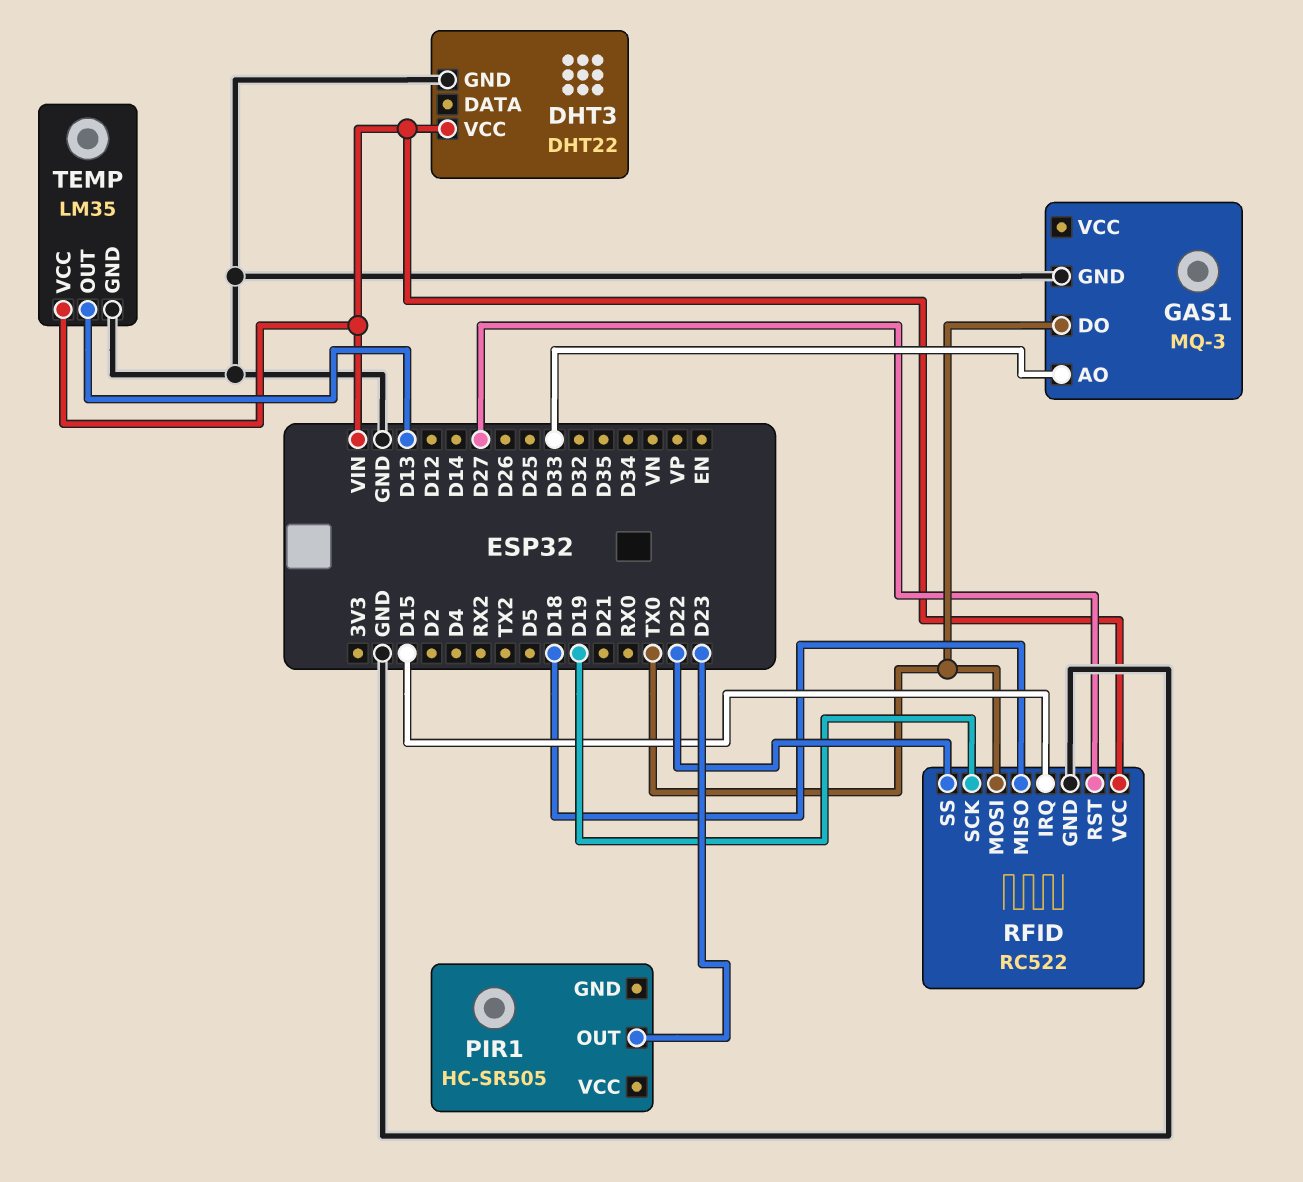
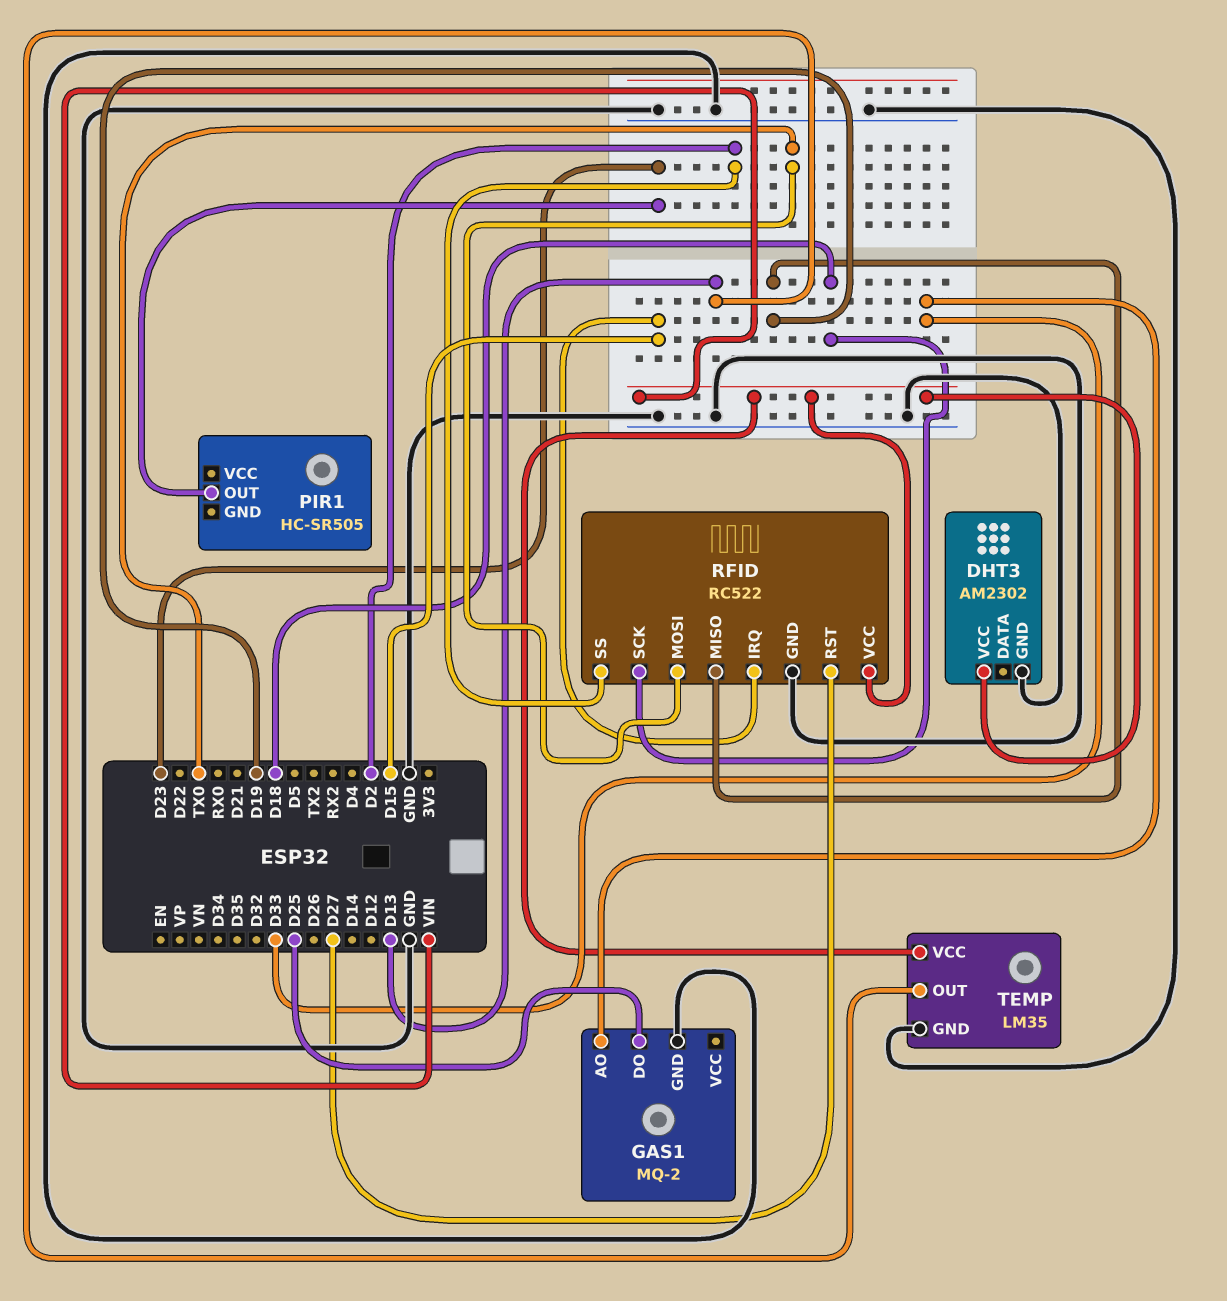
DHT3: DHT22 -> AM2302
GAS1: MQ-3 -> MQ-2
GAS1 pin DO: TX0 -> D25
RFID pin MISO: D18 -> D19
RFID pin SCK: D19 -> D18
RFID pin SS: D22 -> D2

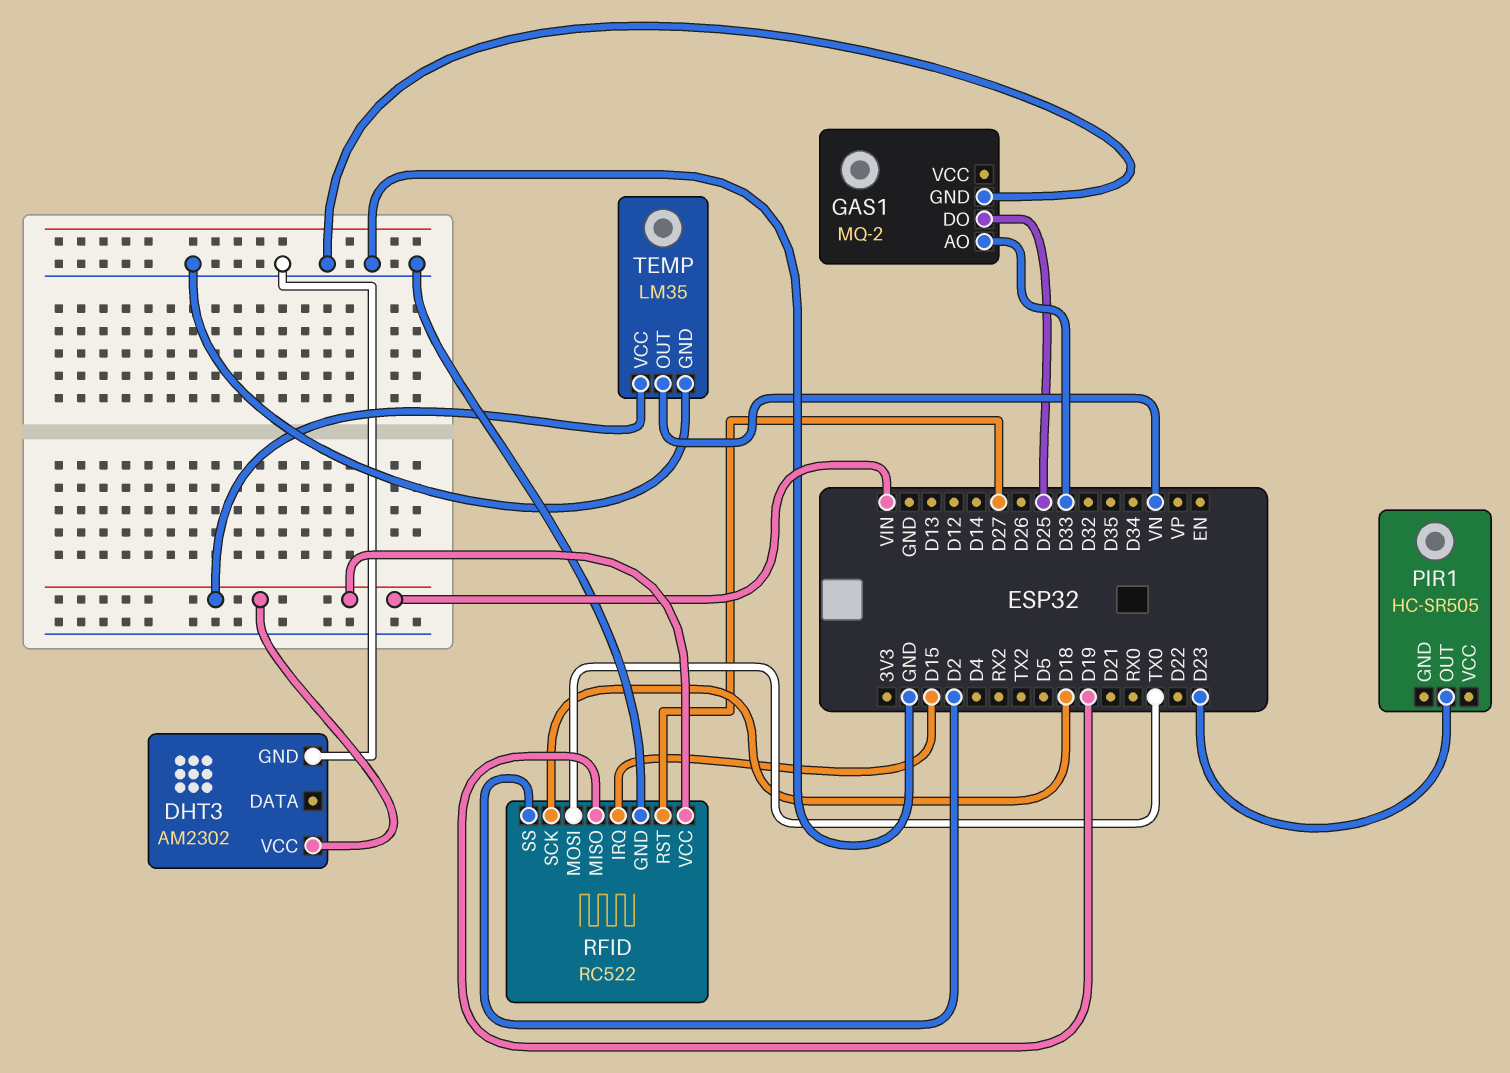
TEMP pin OUT: D13 -> VN

